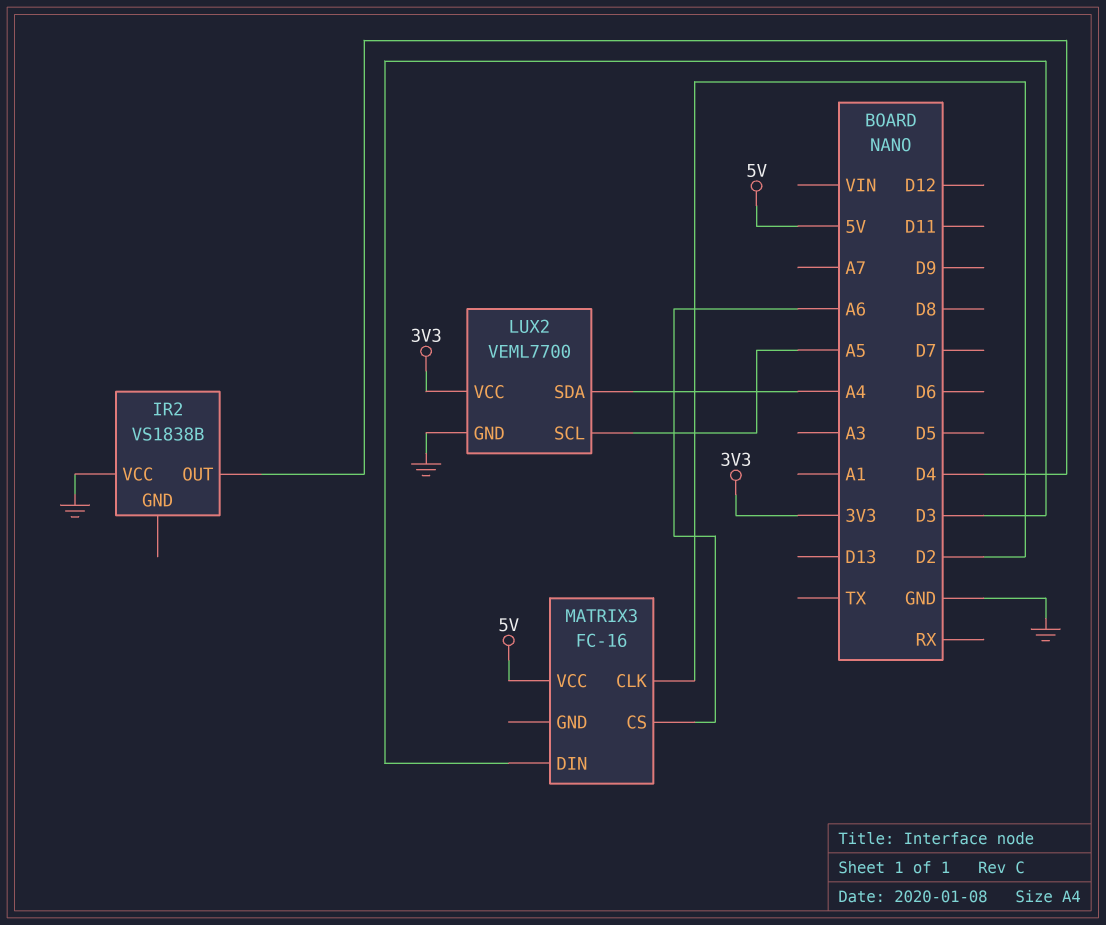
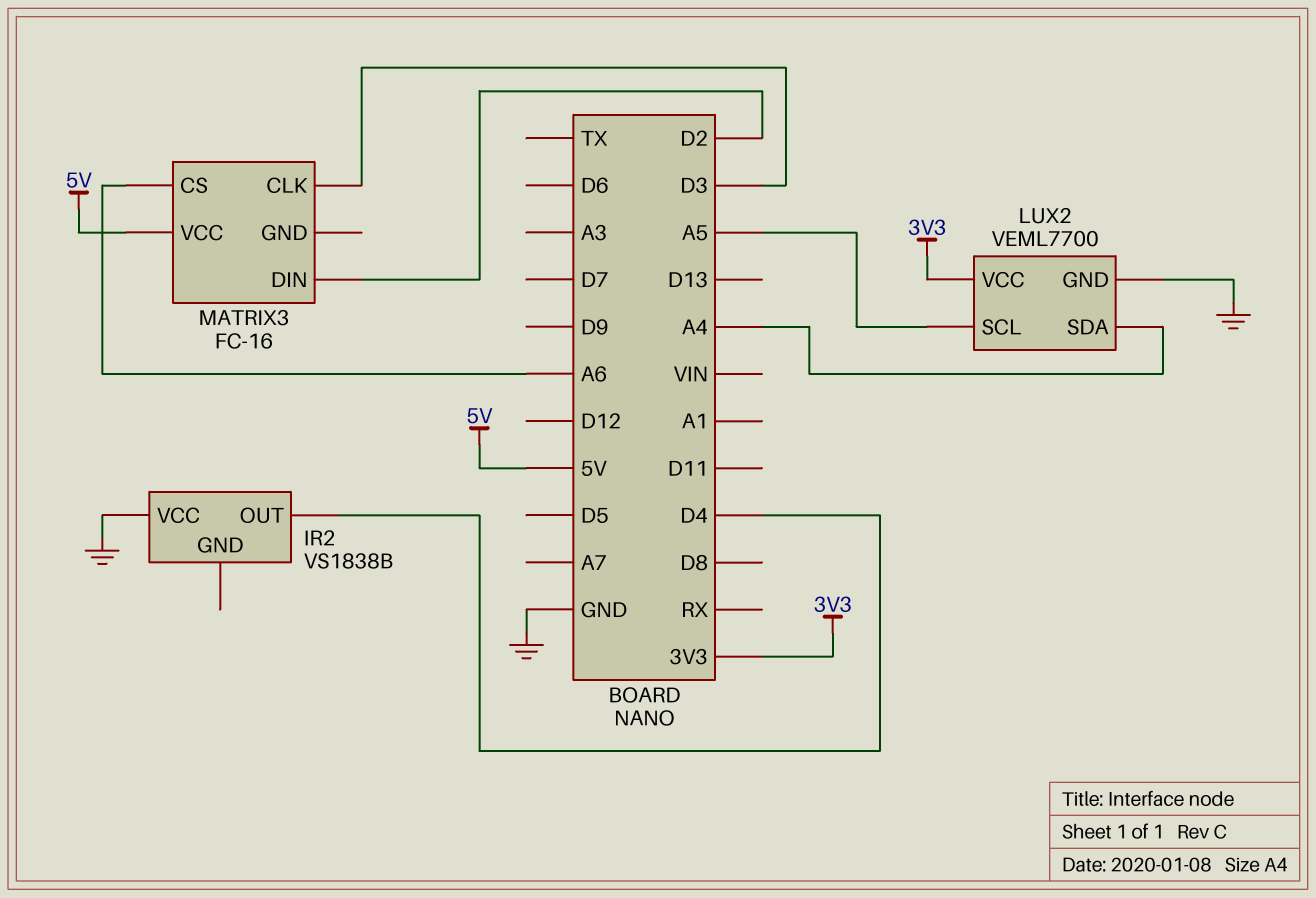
MATRIX3 pin CLK: D2 -> D3
MATRIX3 pin DIN: D3 -> D2

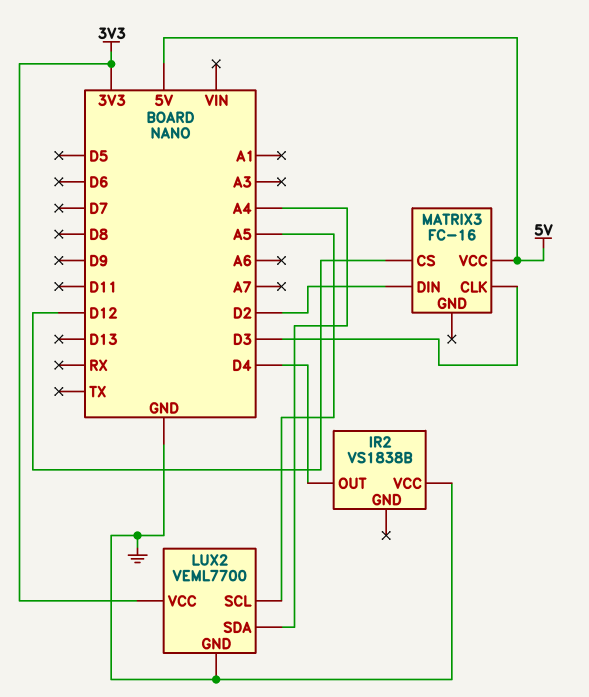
MATRIX3 pin CS: A6 -> D12

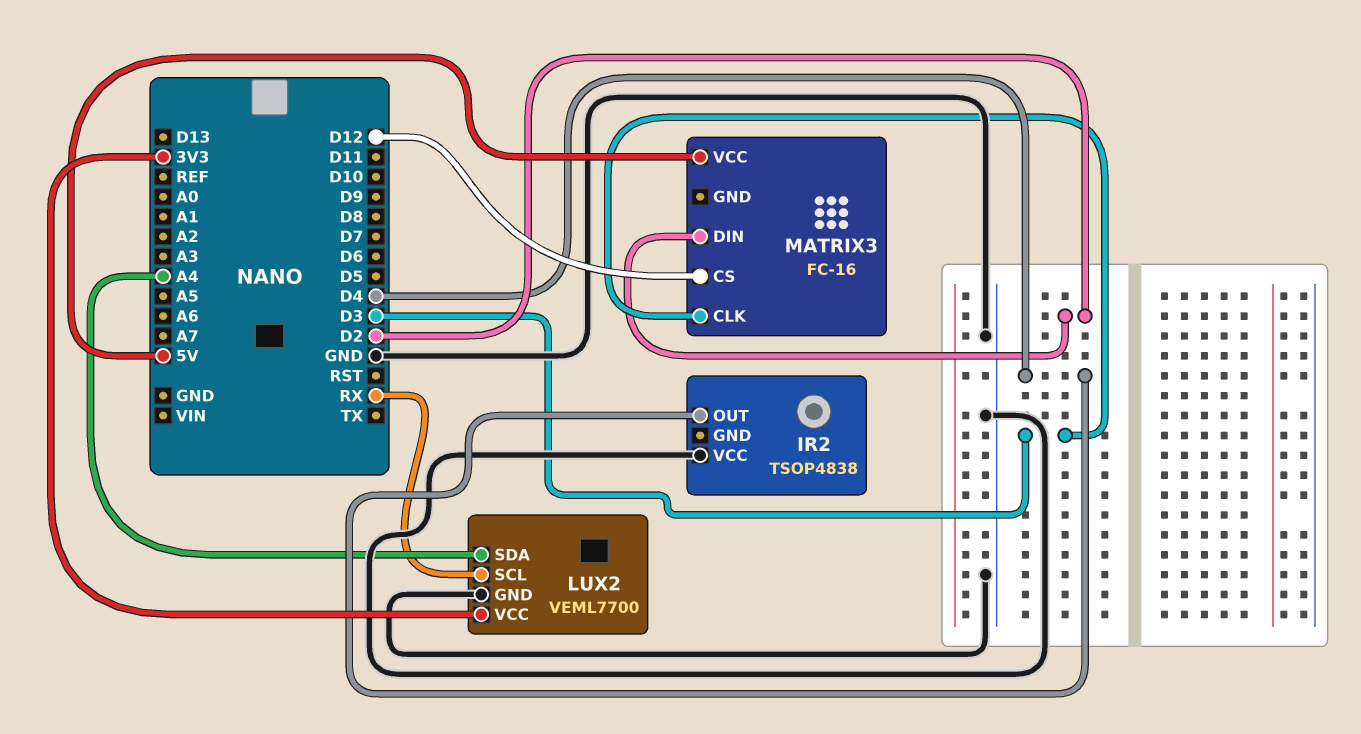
IR2: VS1838B -> TSOP4838
LUX2 pin SCL: A5 -> RX

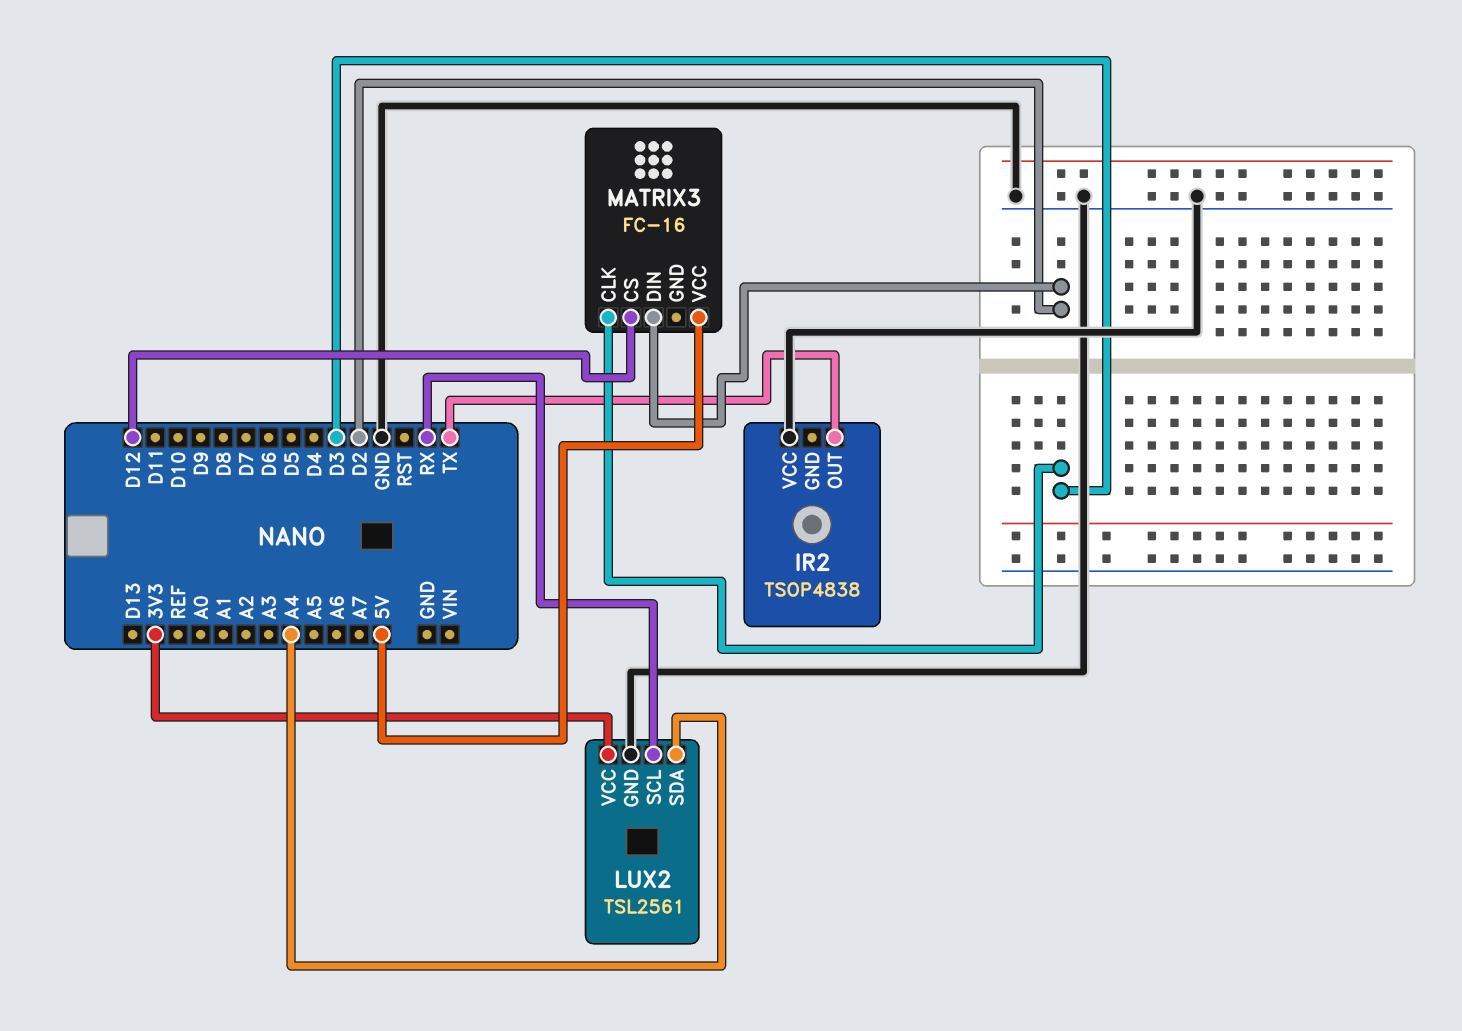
IR2 pin OUT: D4 -> TX
LUX2: VEML7700 -> TSL2561

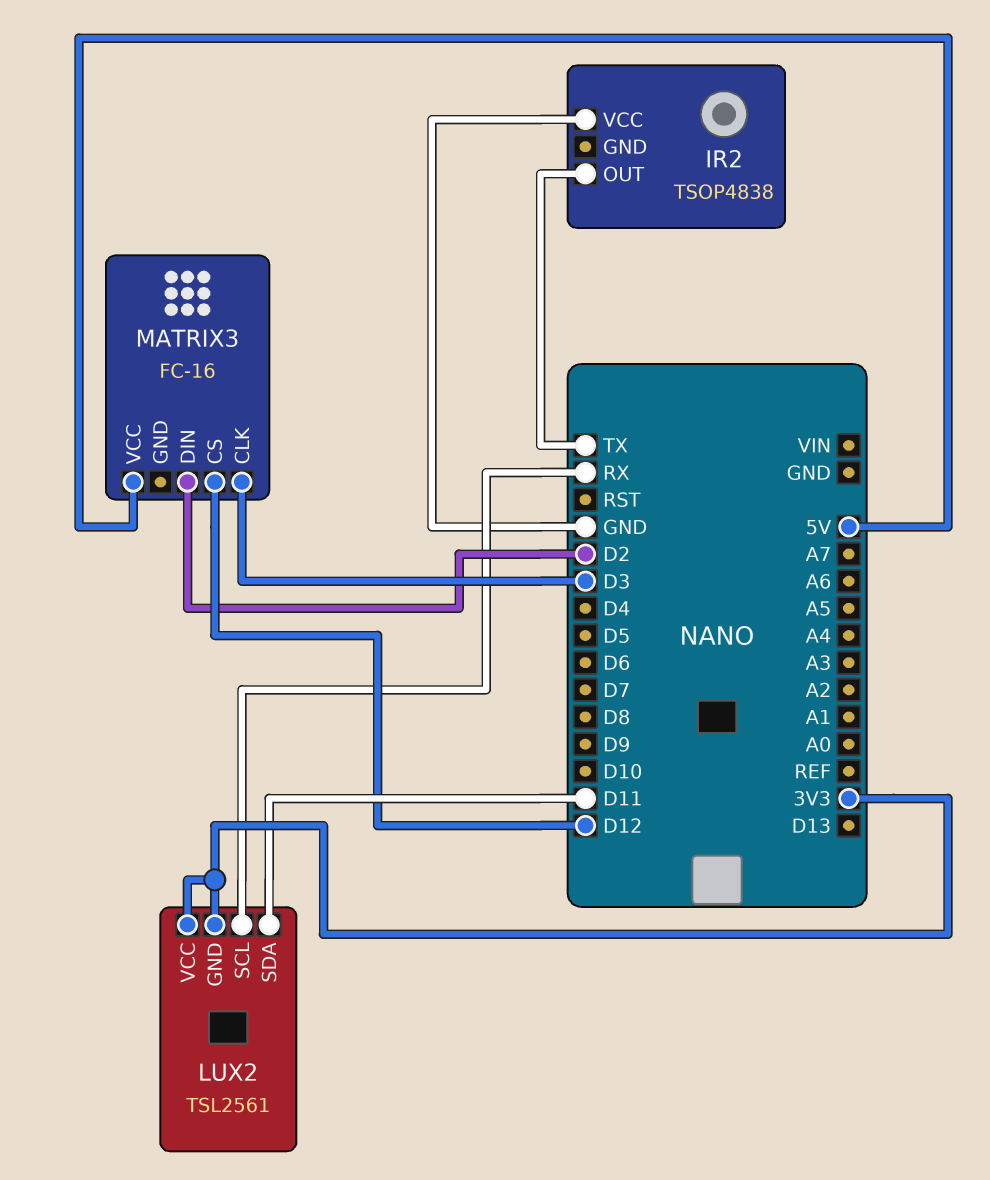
LUX2 pin GND: GND -> 3V3
LUX2 pin SDA: A4 -> D11

